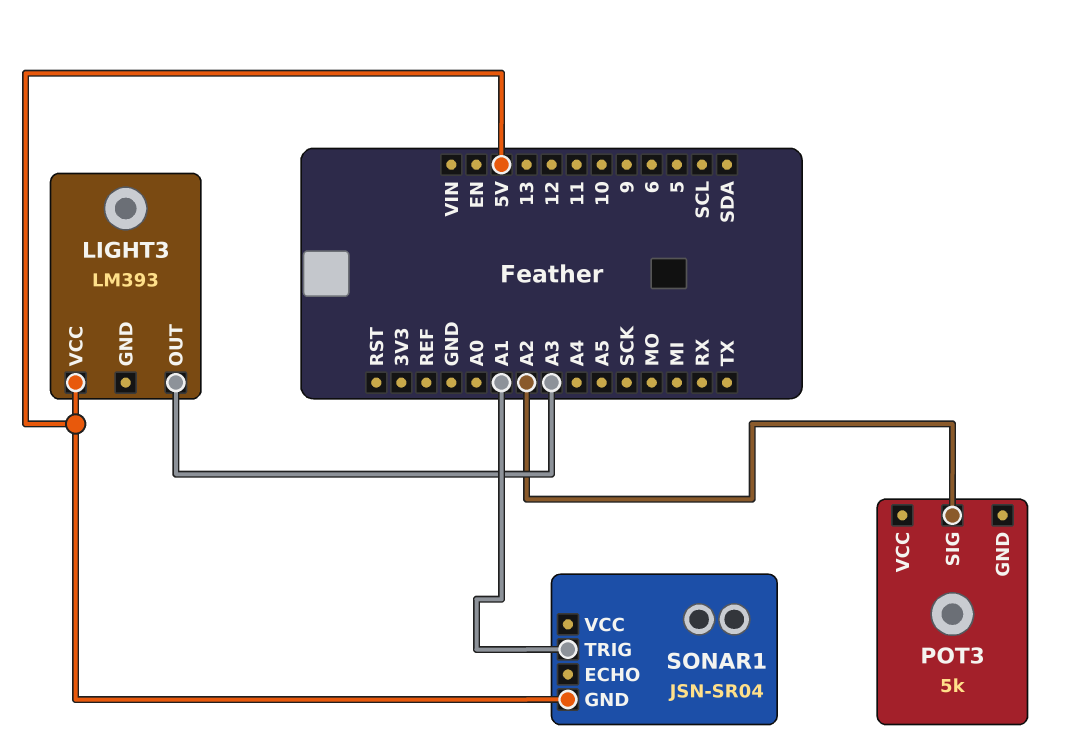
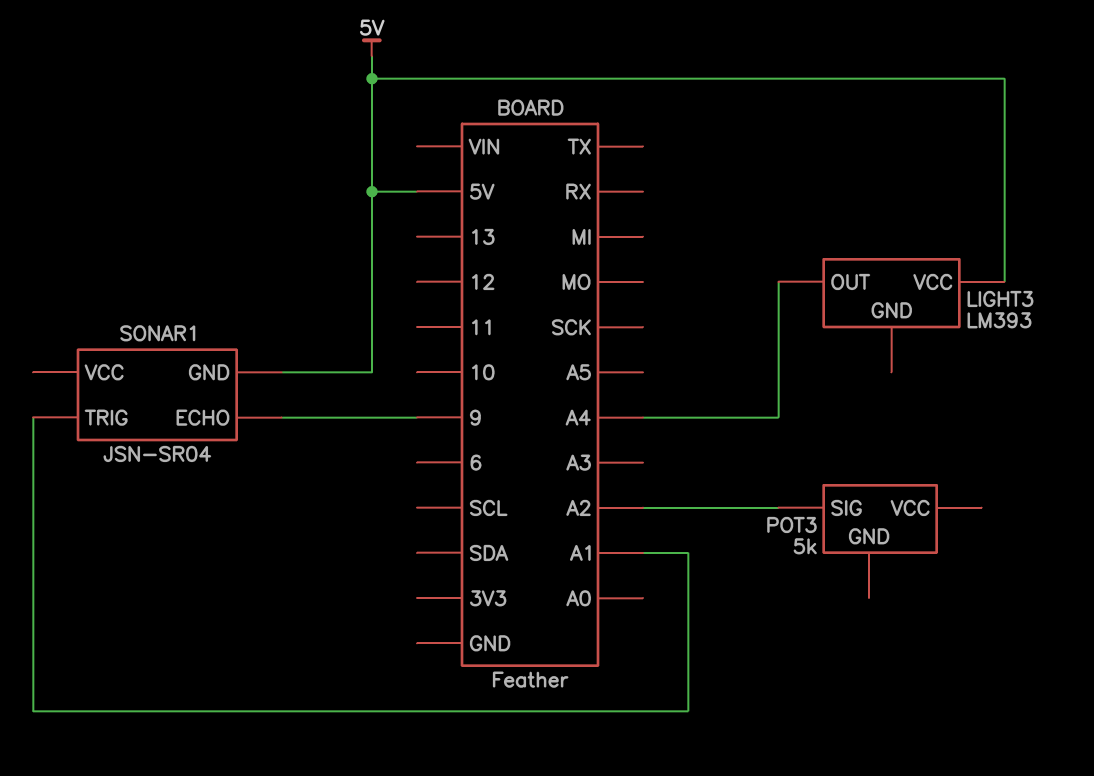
LIGHT3 pin OUT: A3 -> A4
SONAR1 pin ECHO: none -> 9

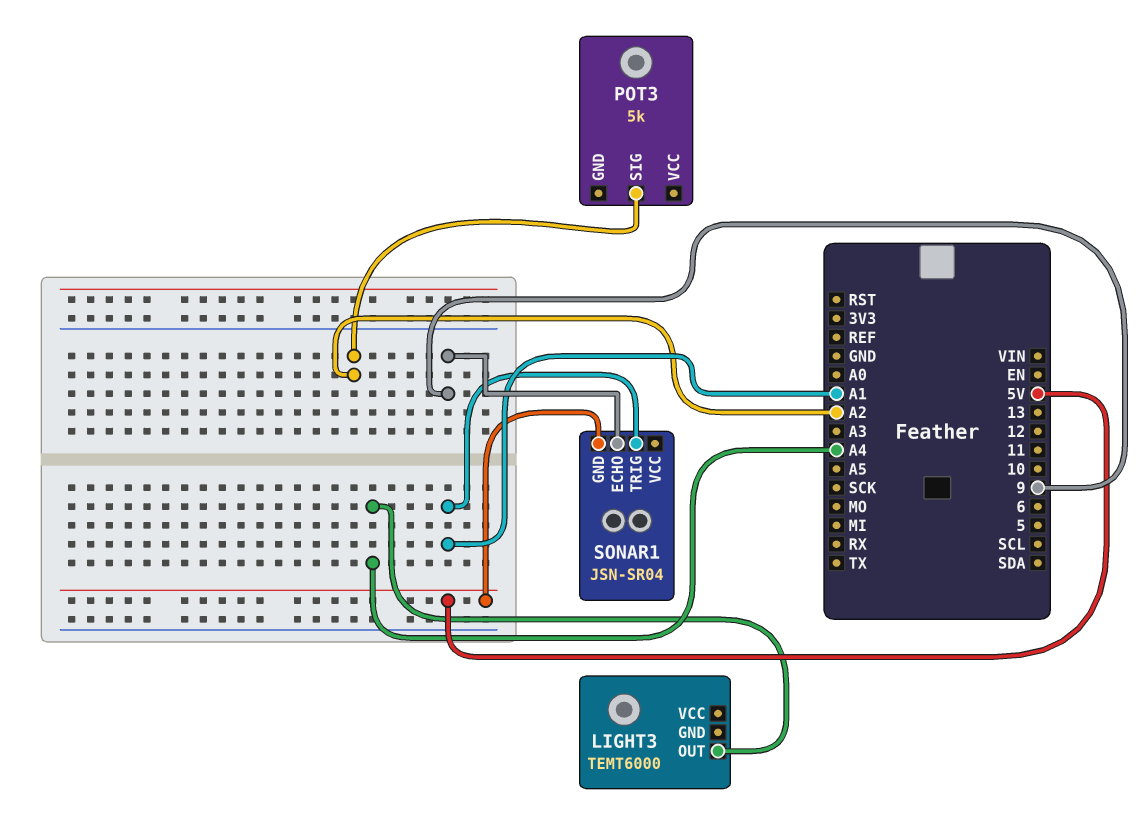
LIGHT3: LM393 -> TEMT6000
LIGHT3 pin VCC: 5V -> none

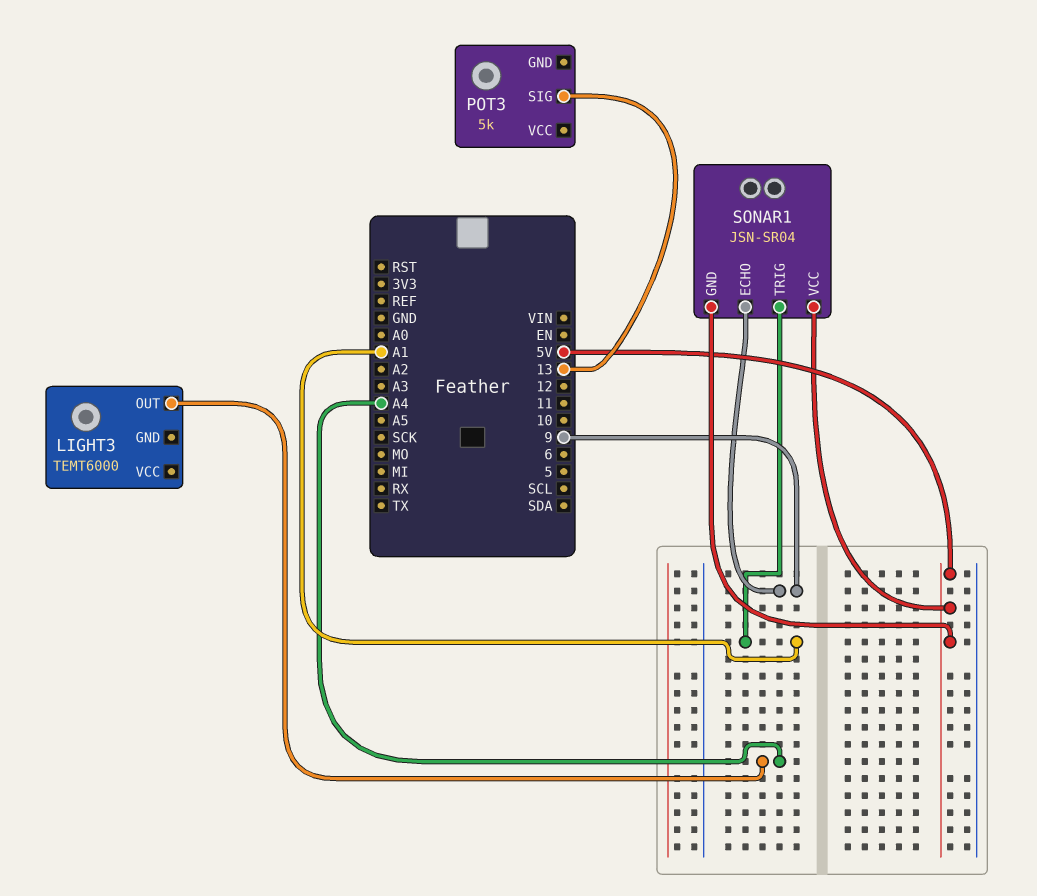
POT3 pin SIG: A2 -> 13
SONAR1 pin VCC: none -> 5V

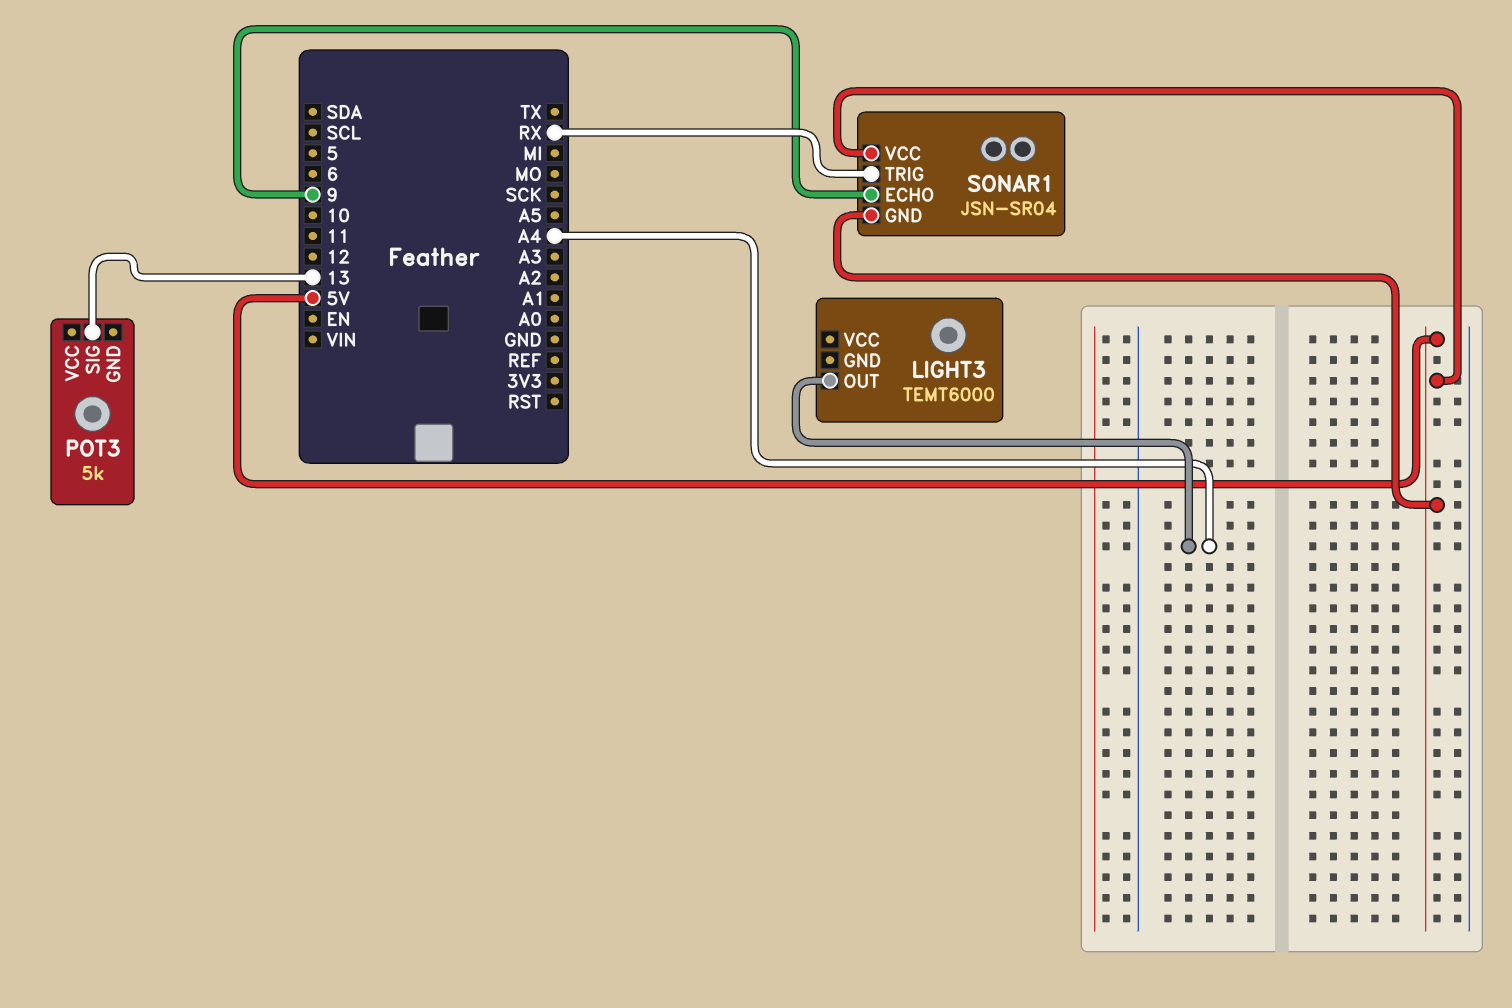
SONAR1 pin TRIG: A1 -> RX

